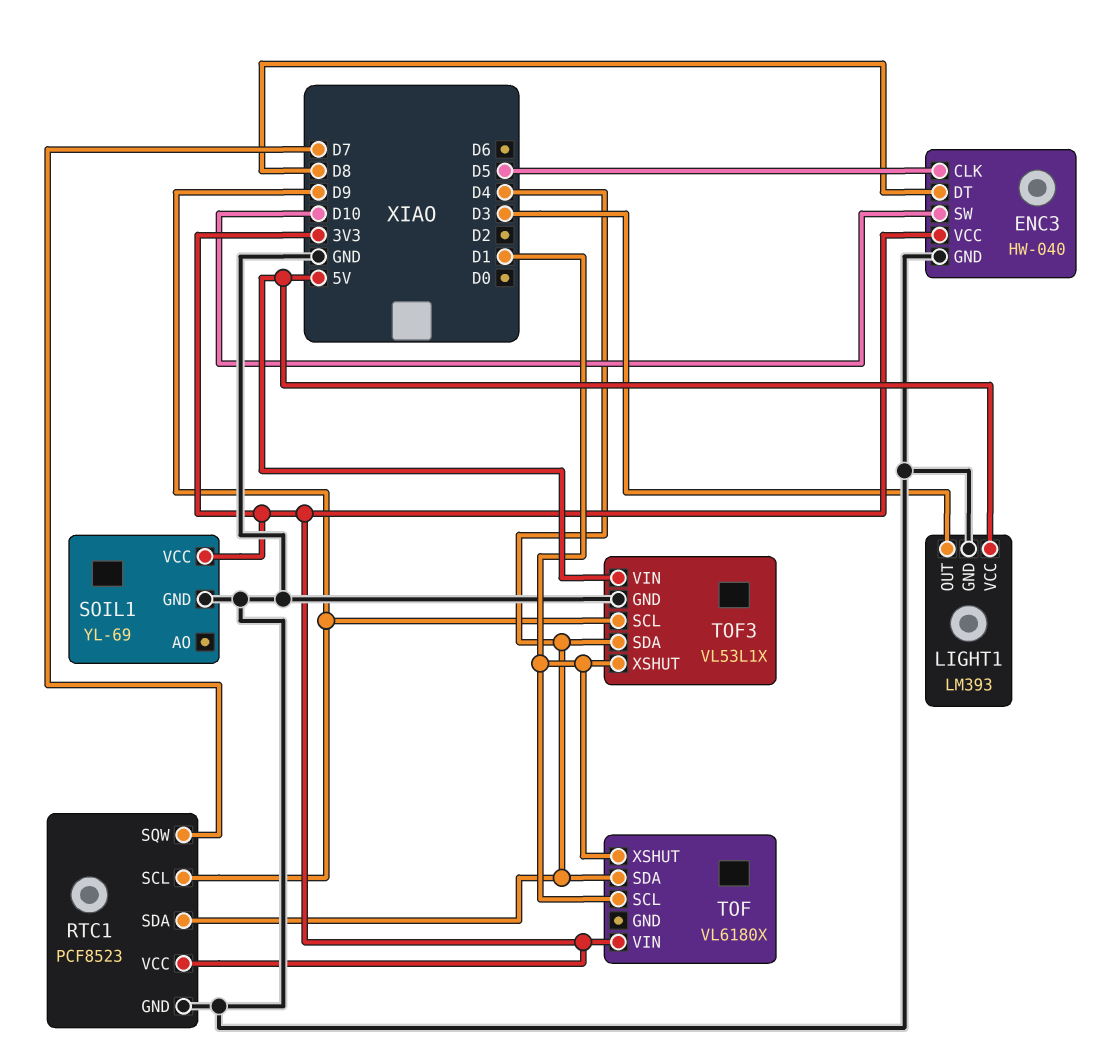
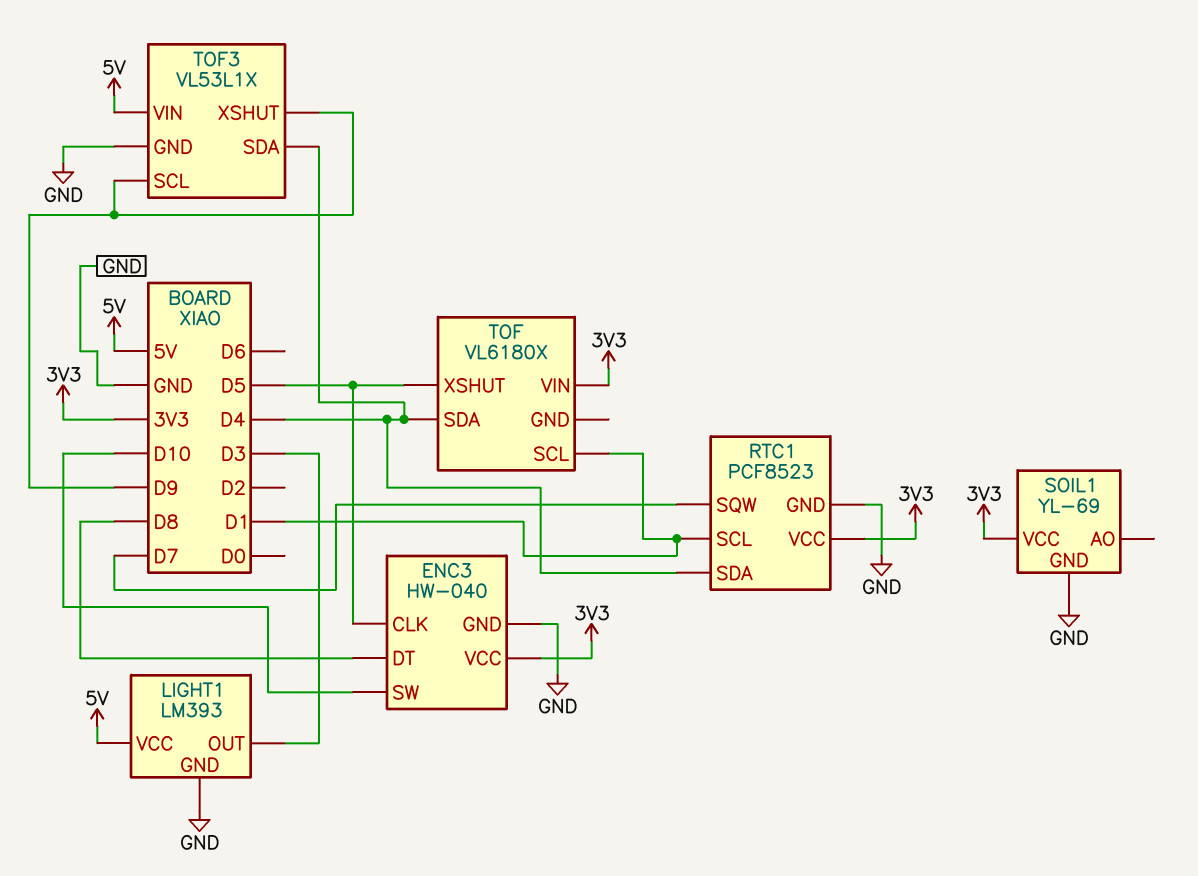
RTC1 pin SCL: D9 -> D1
TOF pin XSHUT: D1 -> D5
TOF3 pin XSHUT: D1 -> D9

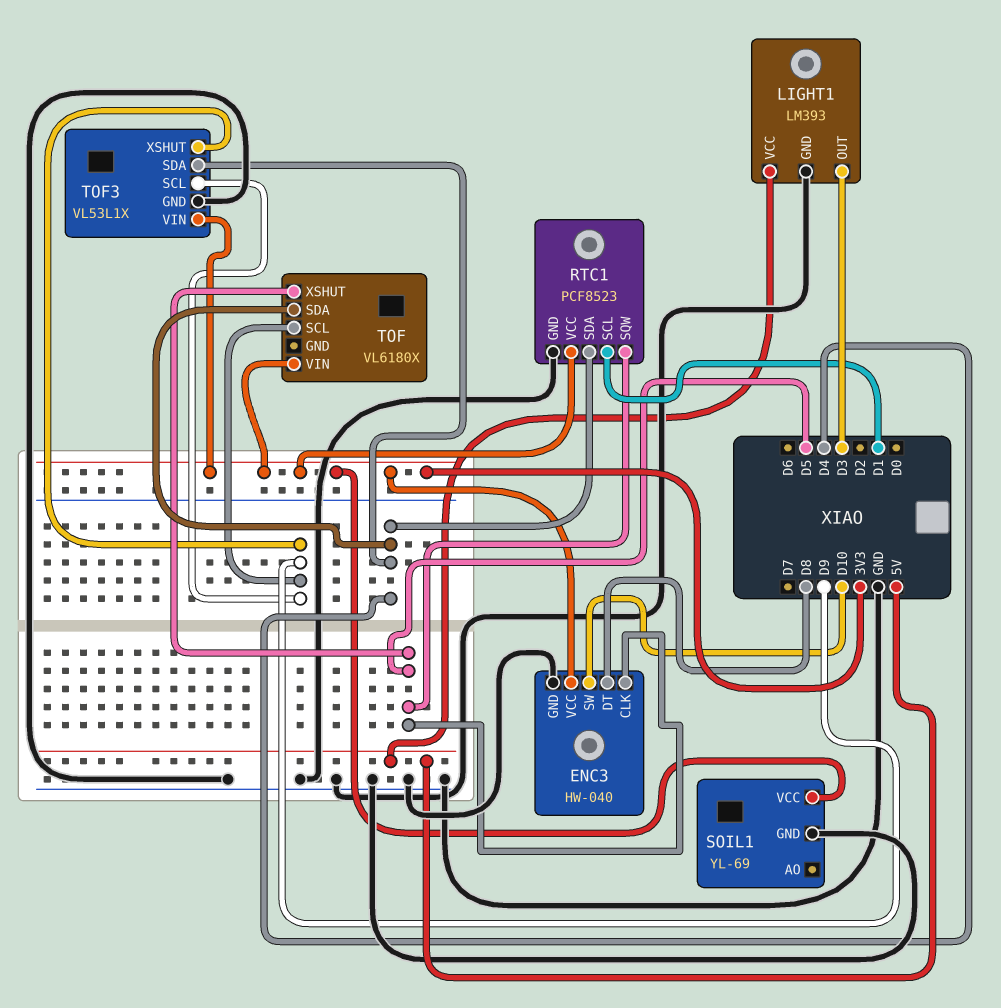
RTC1 pin SQW: D7 -> D5
TOF pin SCL: D1 -> D9
TOF3 pin VIN: 5V -> 3V3

